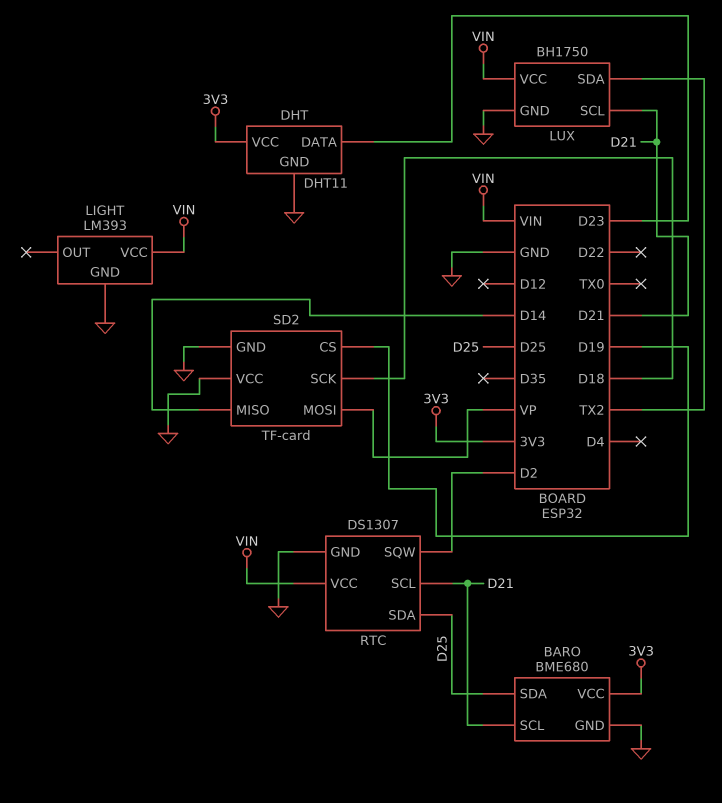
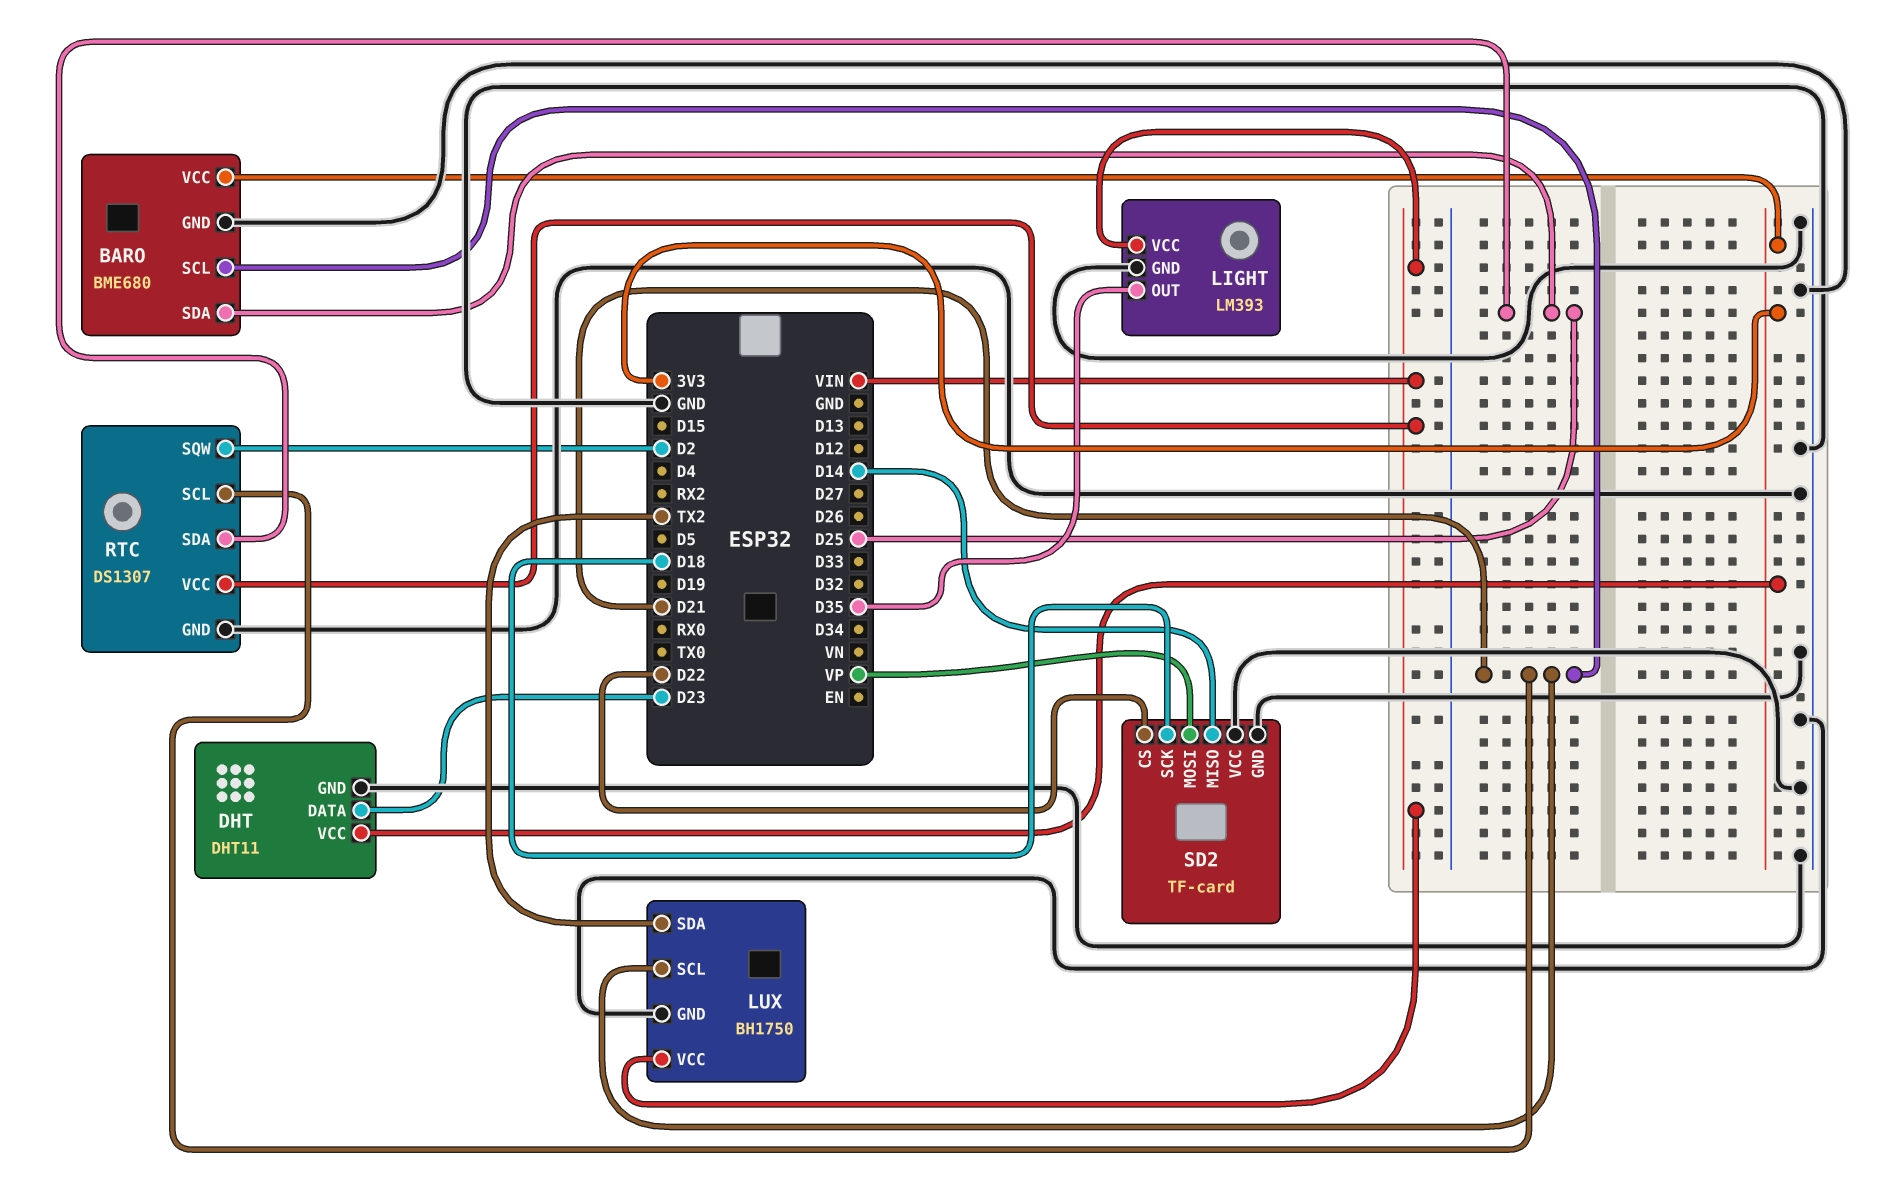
LIGHT pin OUT: none -> D35
SD2 pin CS: D19 -> D22

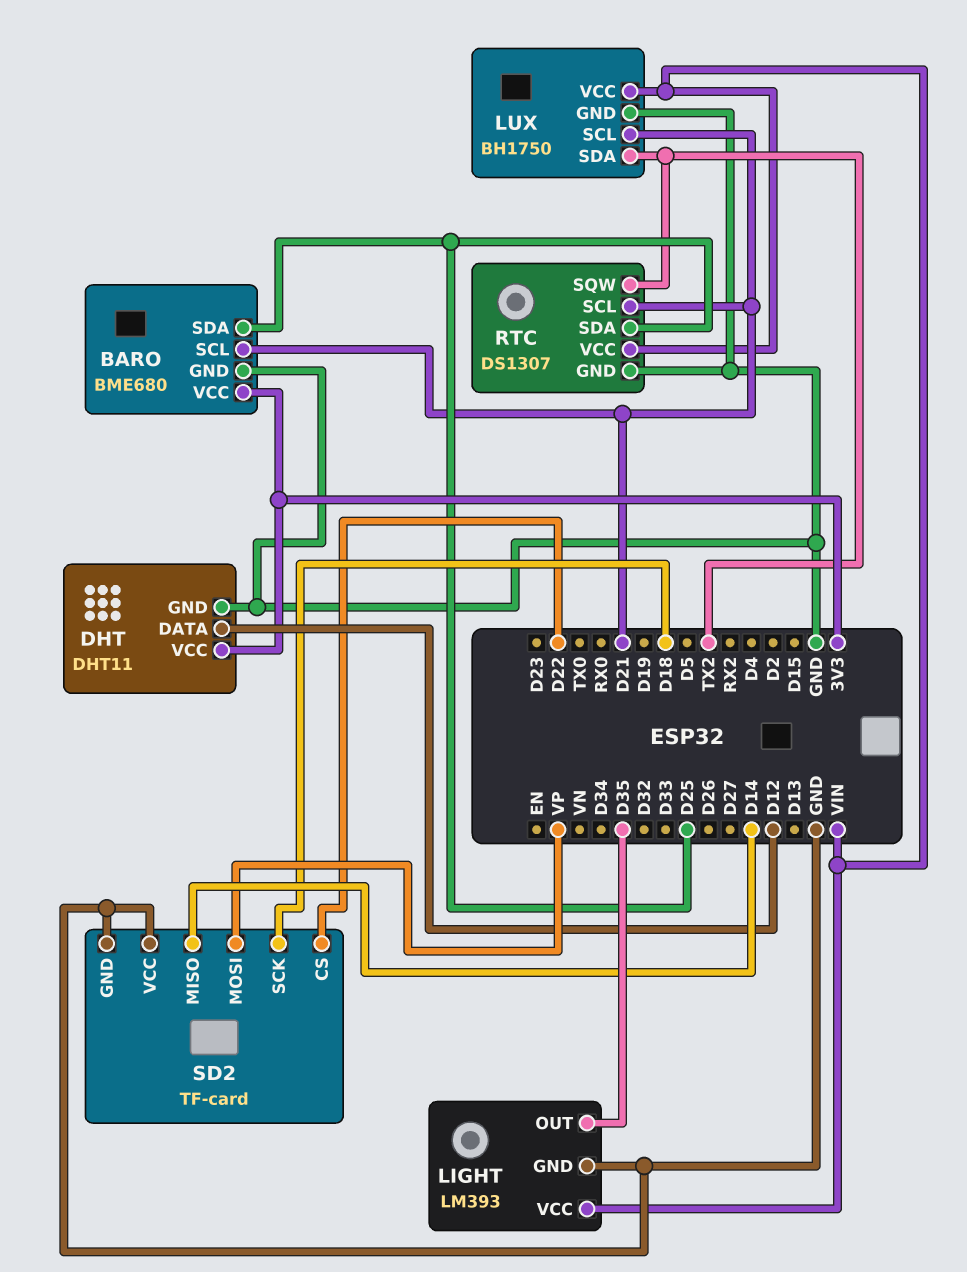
DHT pin DATA: D23 -> D12
RTC pin SQW: D2 -> TX2

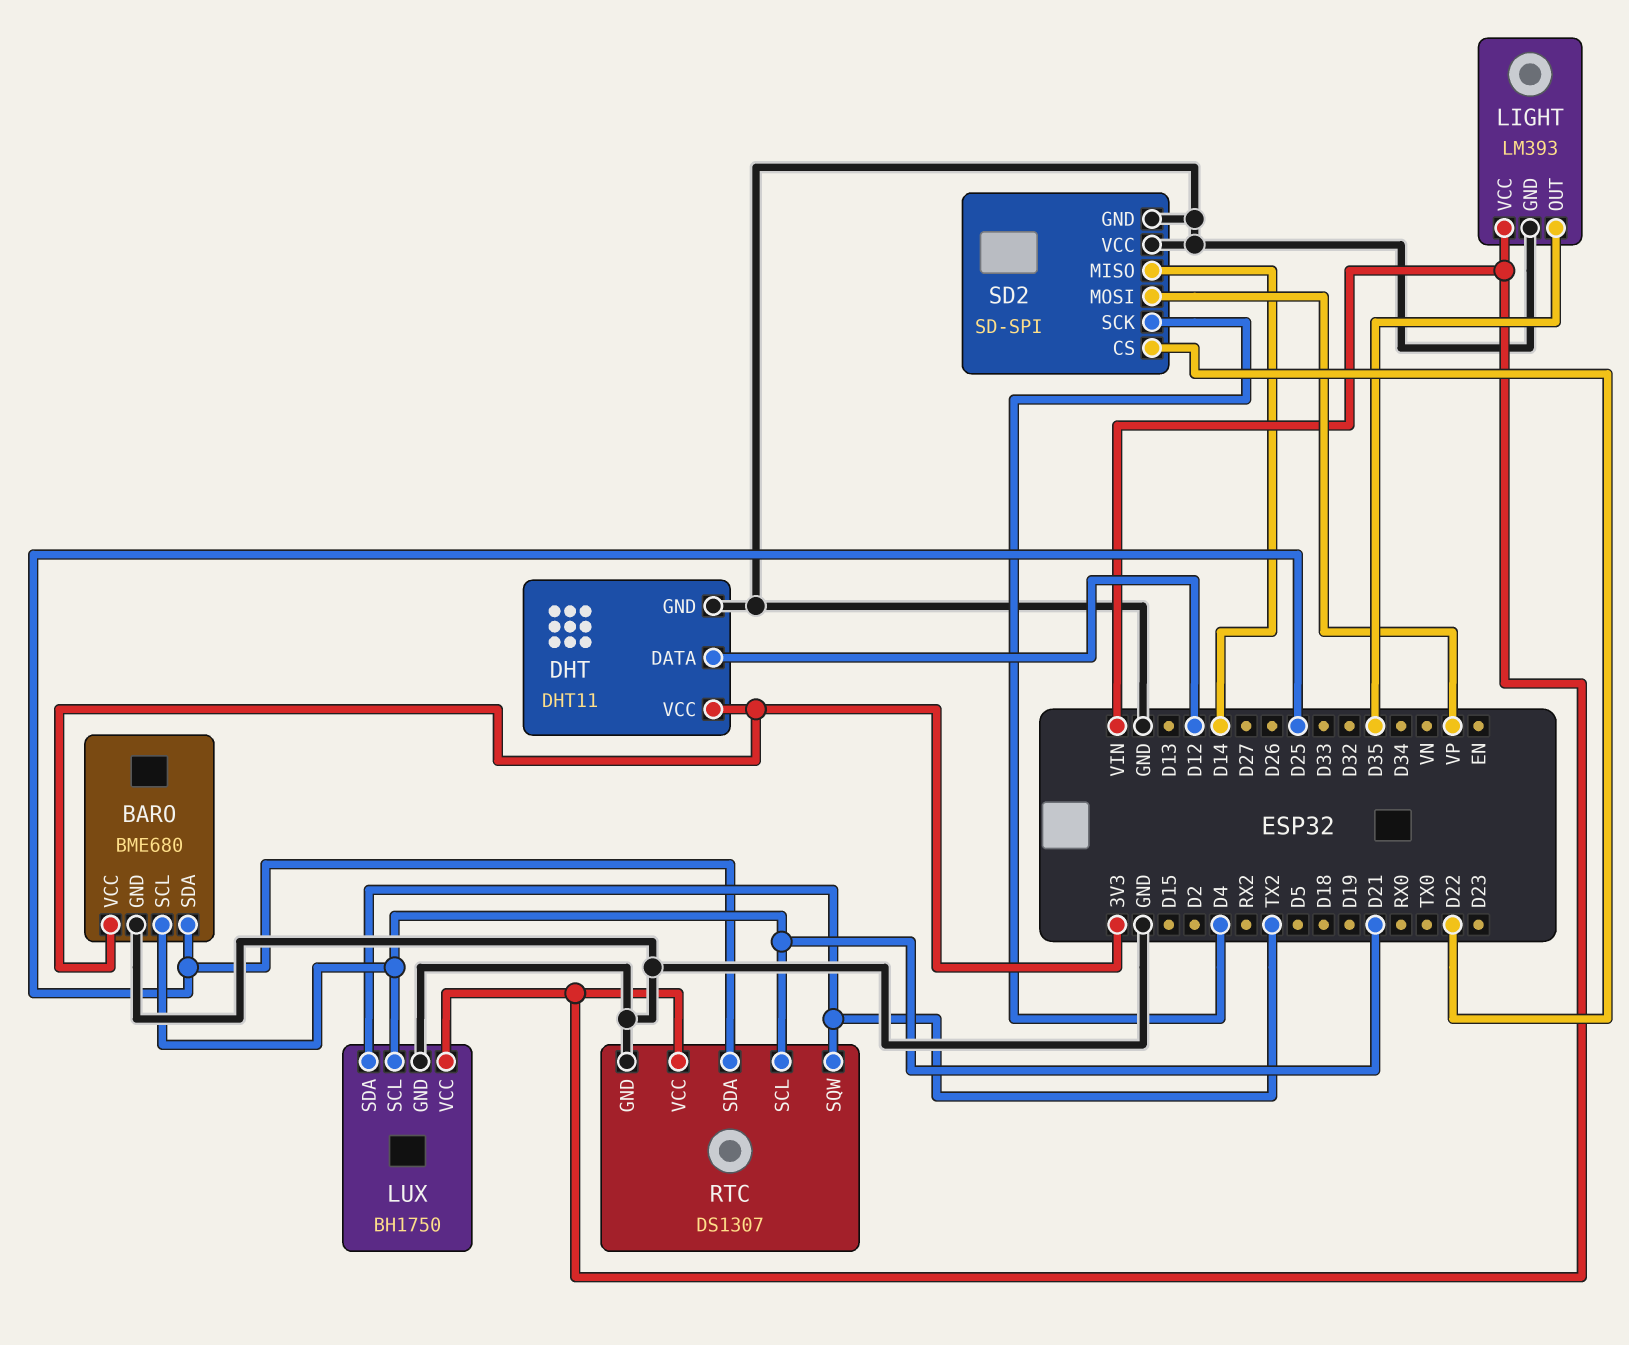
SD2: TF-card -> SD-SPI
SD2 pin SCK: D18 -> D4

